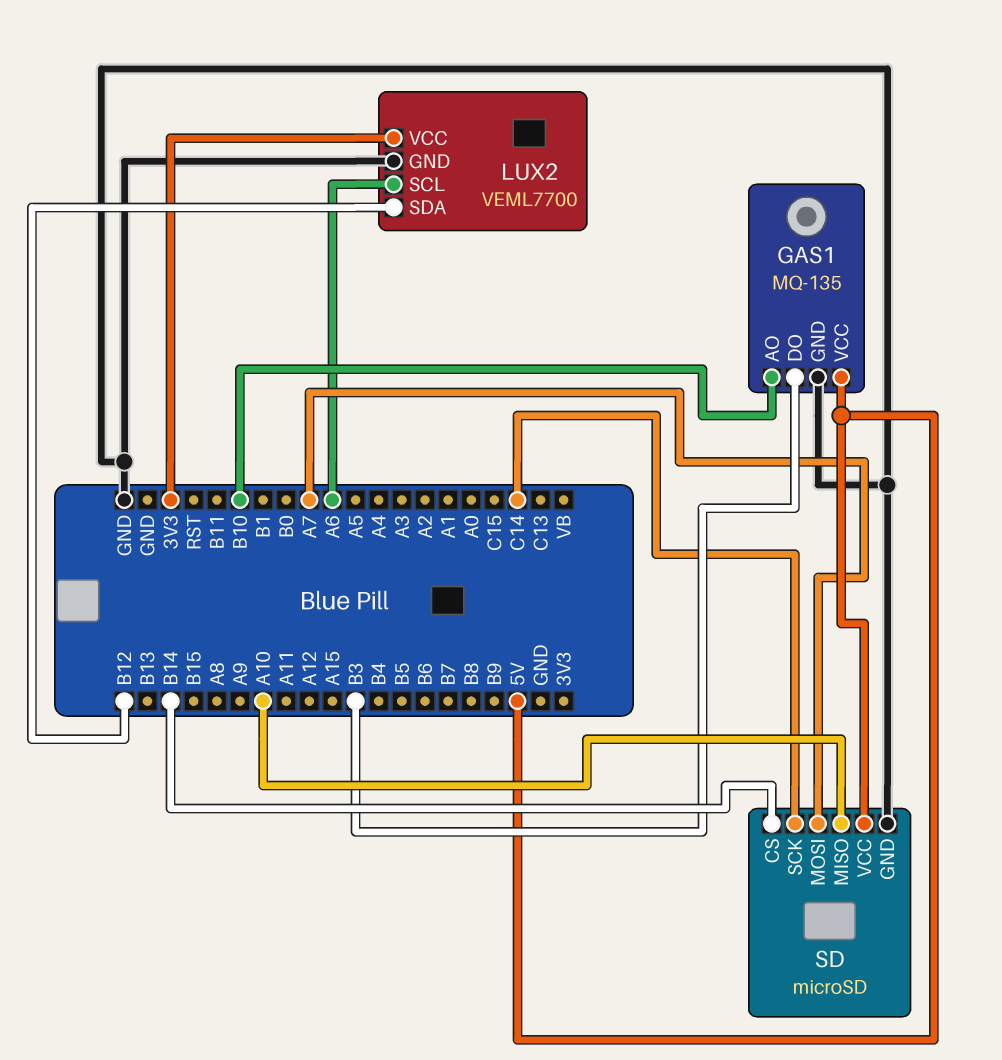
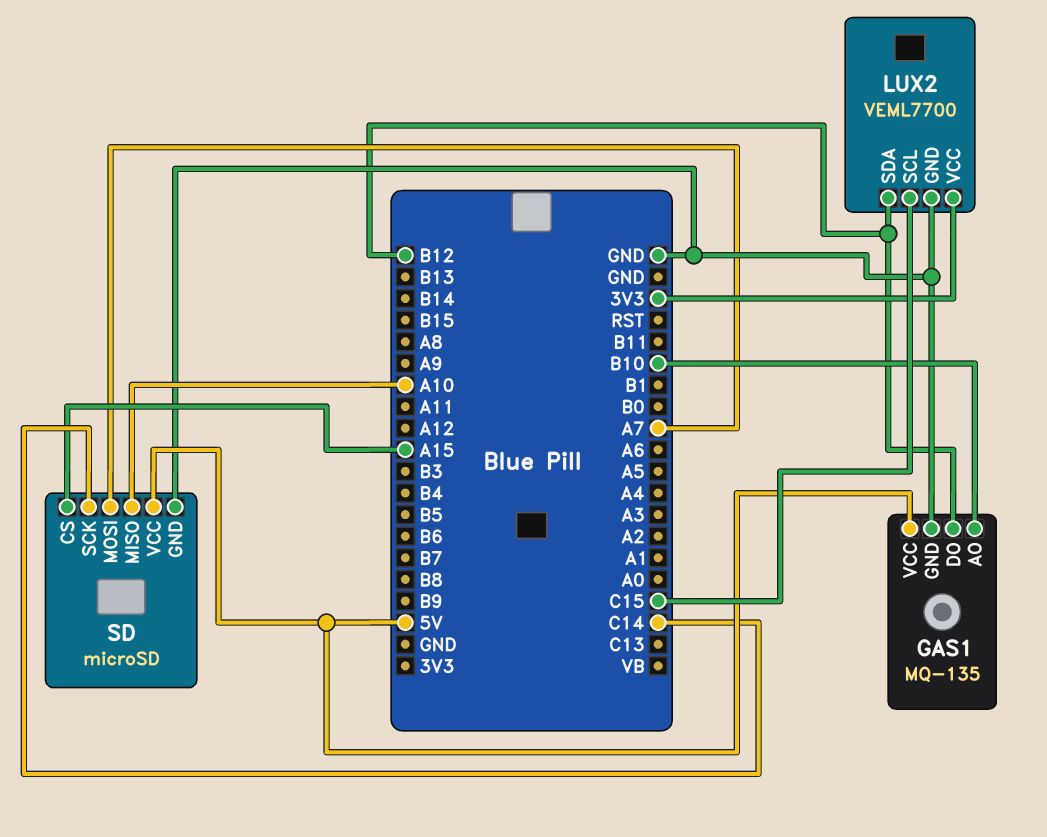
GAS1 pin DO: B3 -> B12
LUX2 pin SCL: A6 -> C15
SD pin CS: B14 -> A15

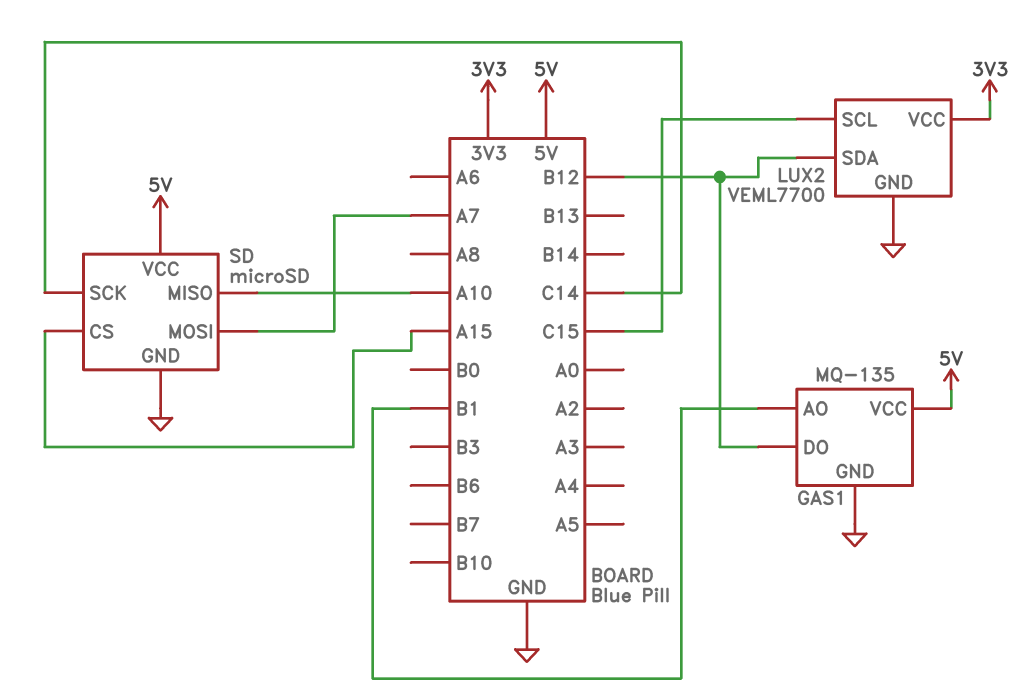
GAS1 pin AO: B10 -> B1

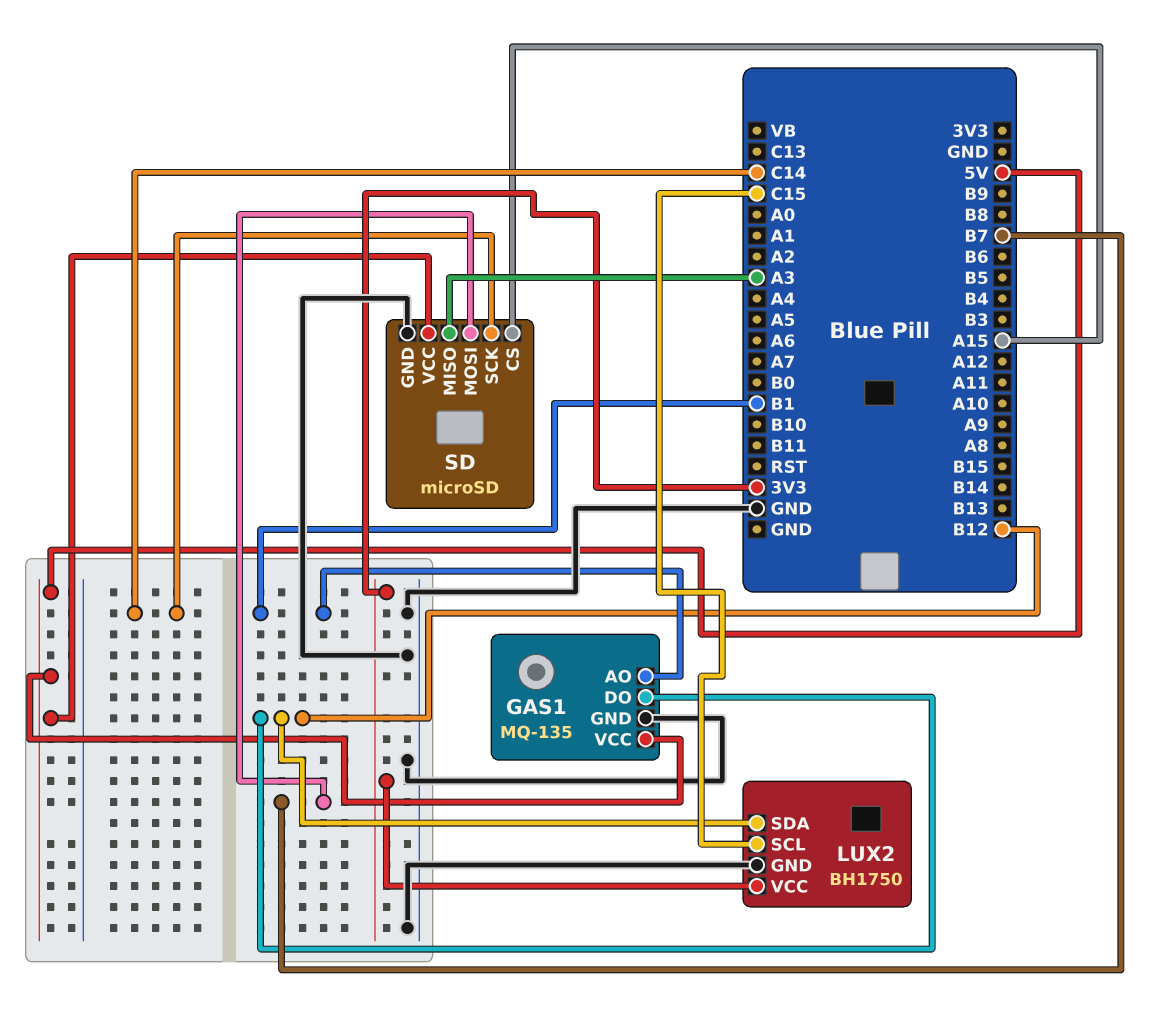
LUX2: VEML7700 -> BH1750
SD pin MISO: A10 -> A3
SD pin MOSI: A7 -> B7

